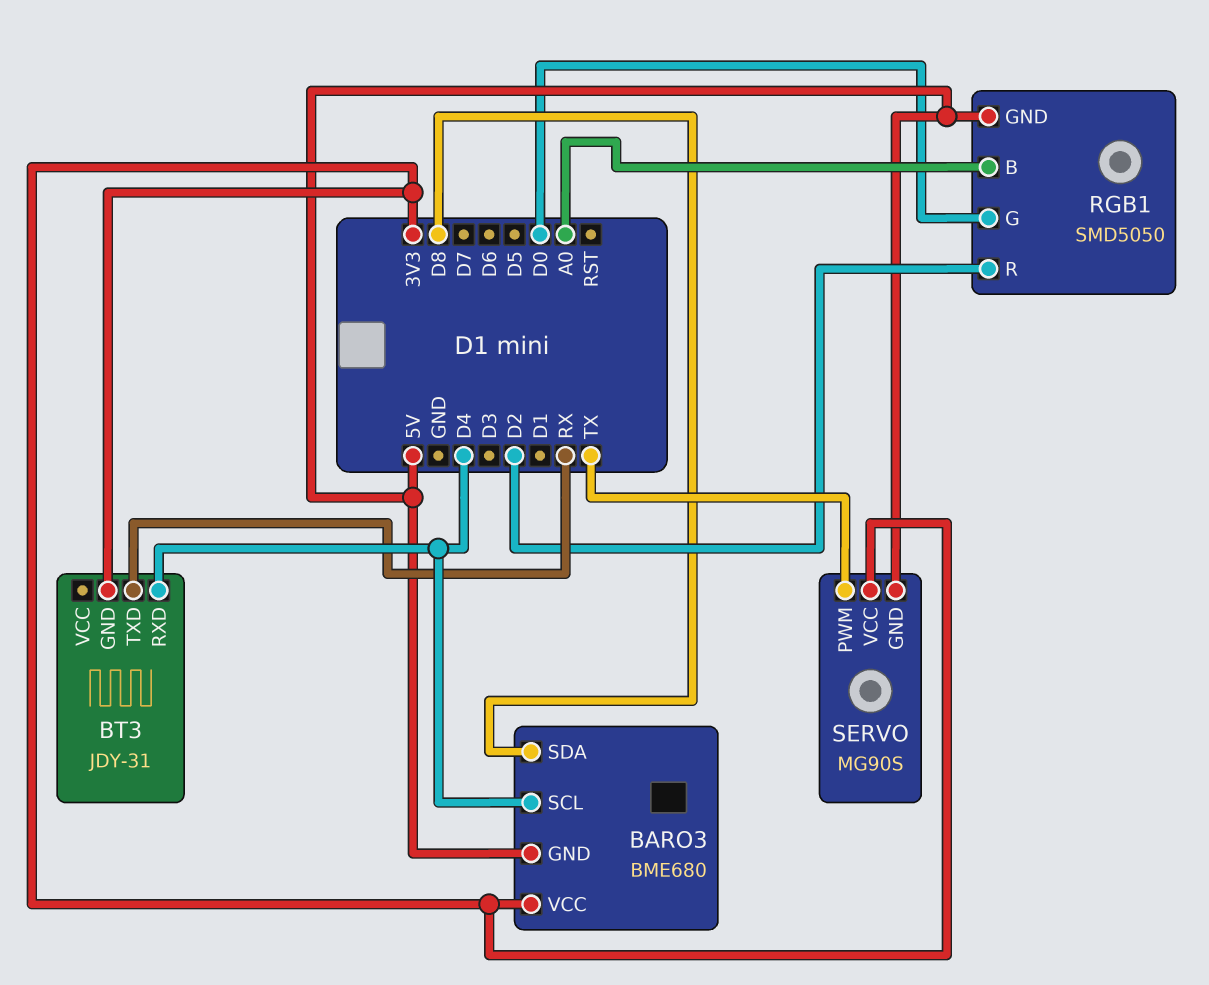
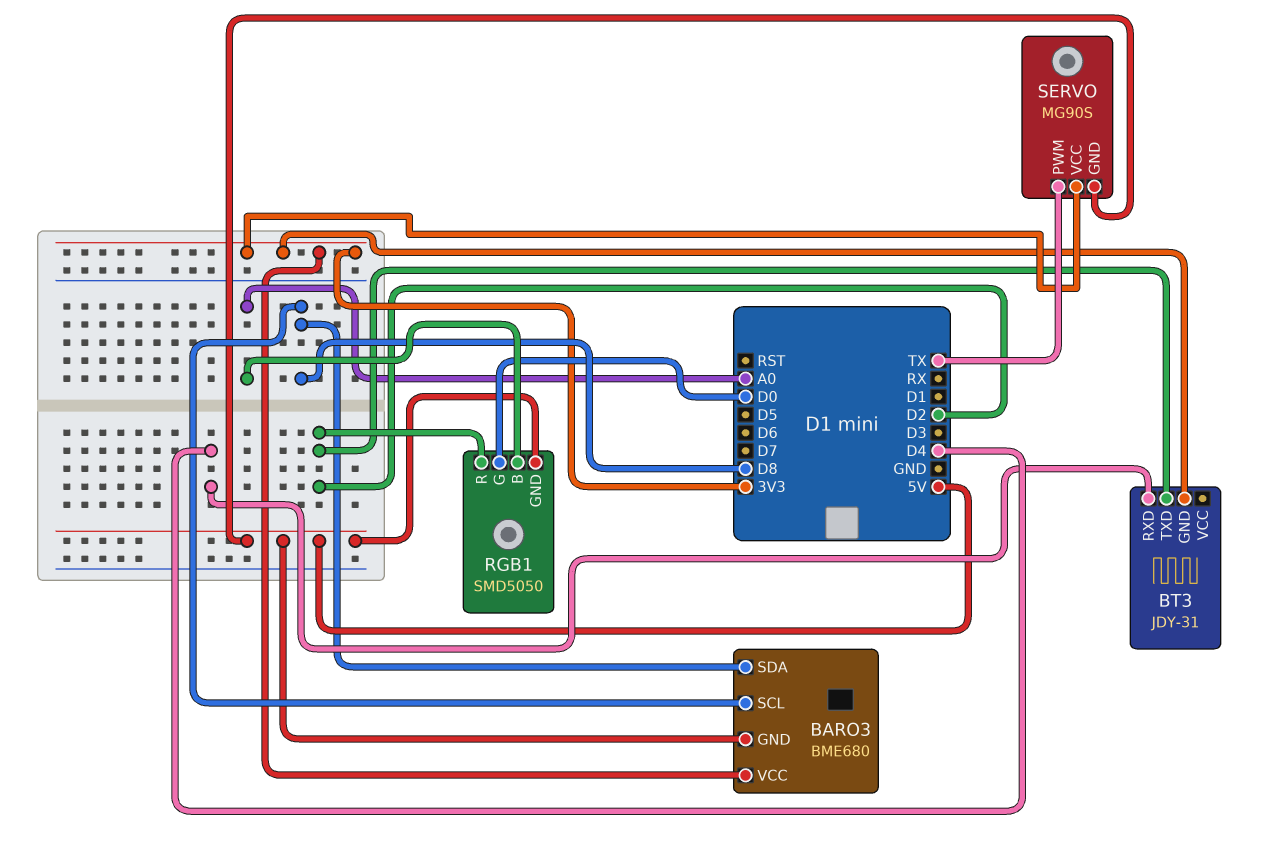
BARO3 pin SCL: D4 -> D8
BT3 pin TXD: RX -> D2

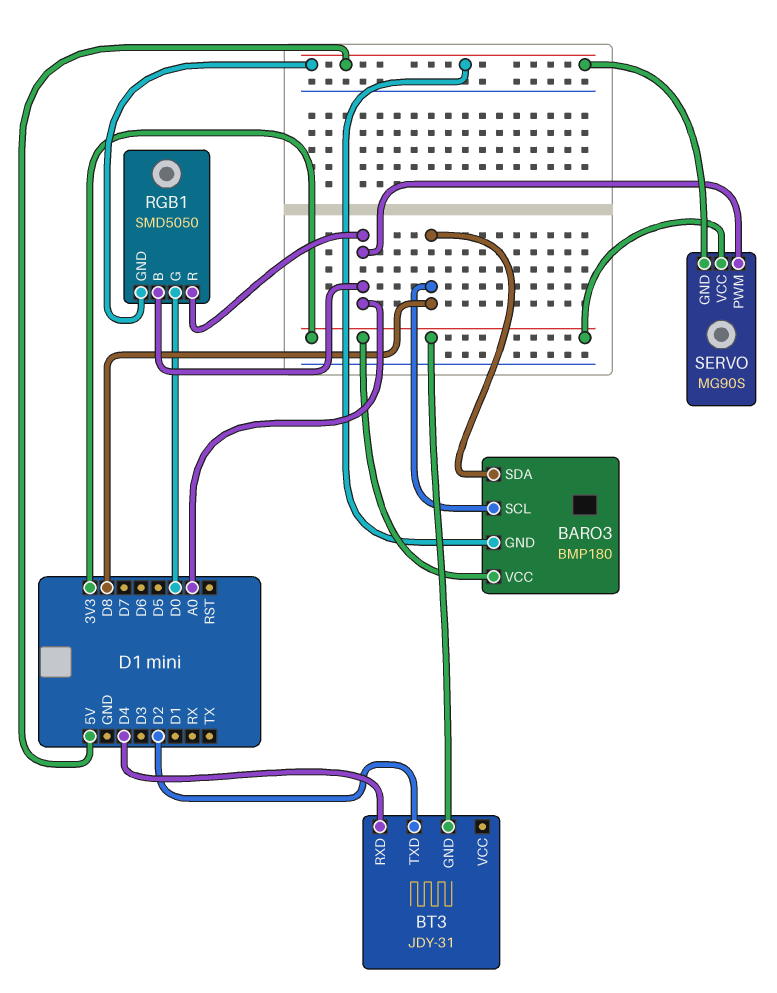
BARO3: BME680 -> BMP180
RGB1 pin R: D2 -> A0
SERVO pin PWM: TX -> A0

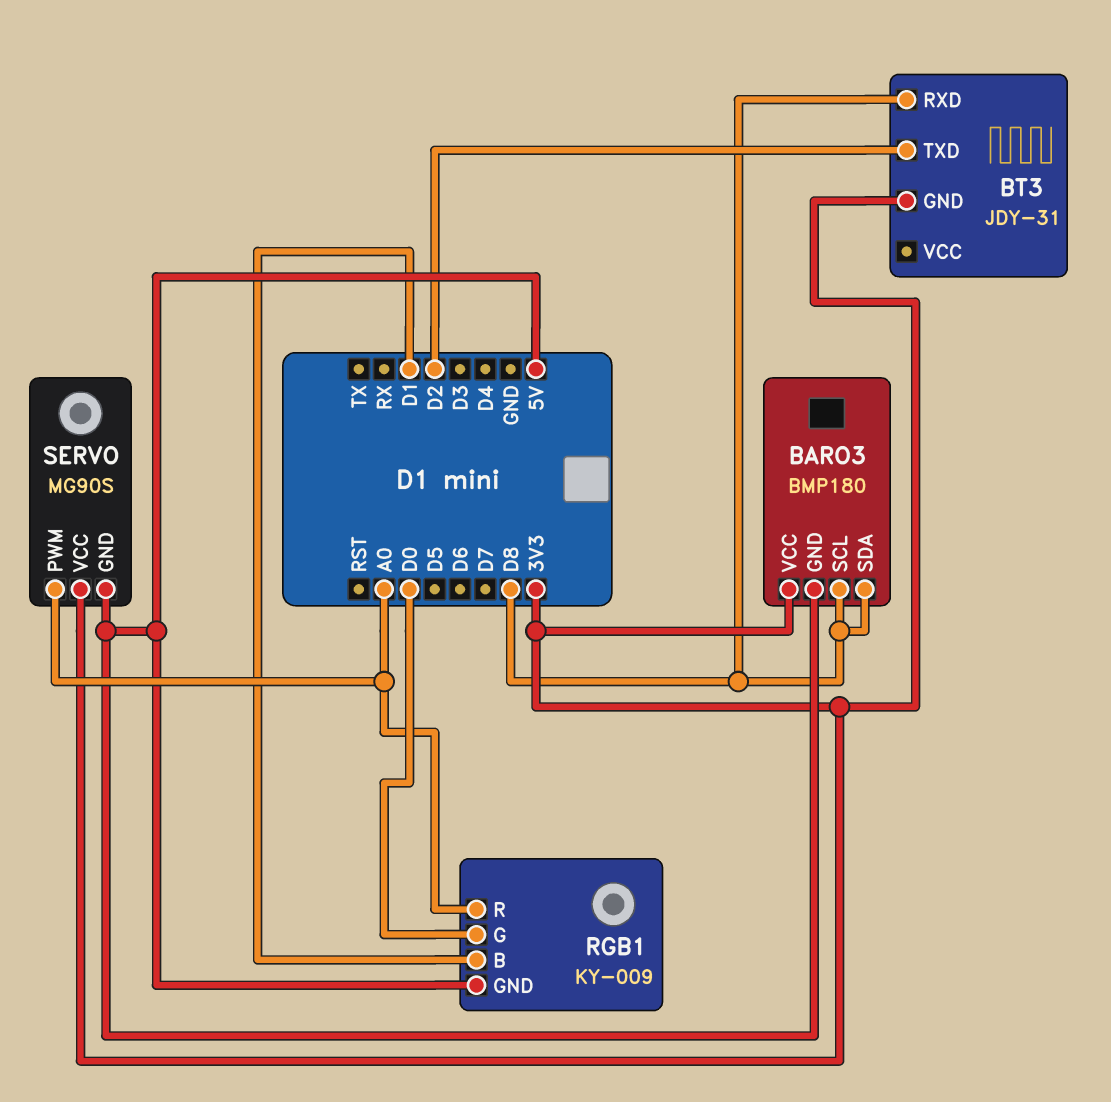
BT3 pin RXD: D4 -> D8
RGB1: SMD5050 -> KY-009
RGB1 pin B: A0 -> D1

